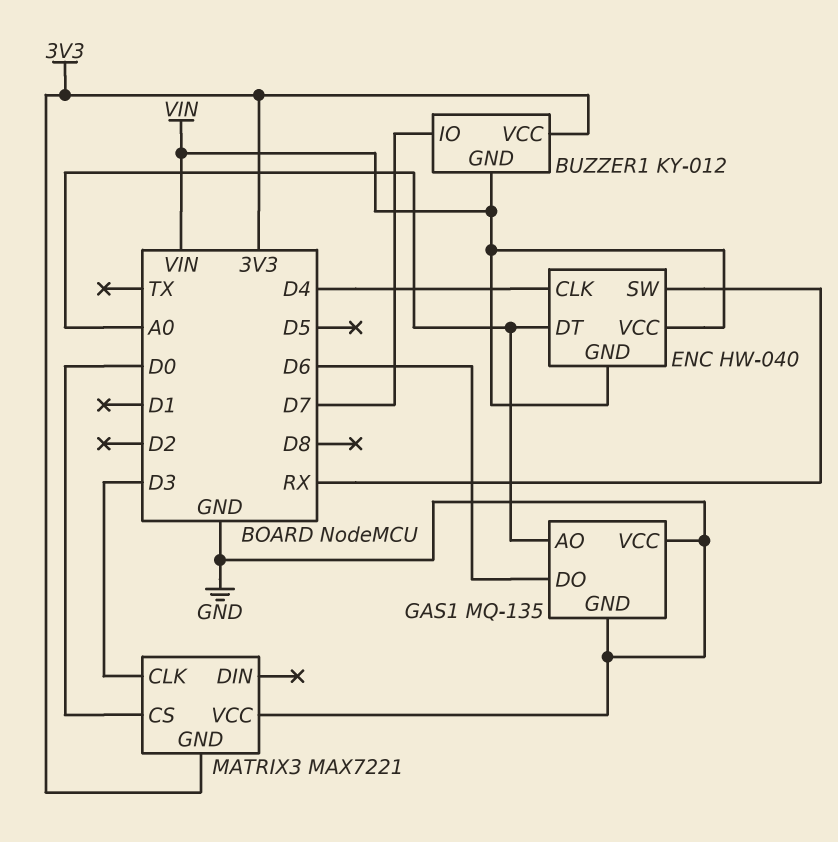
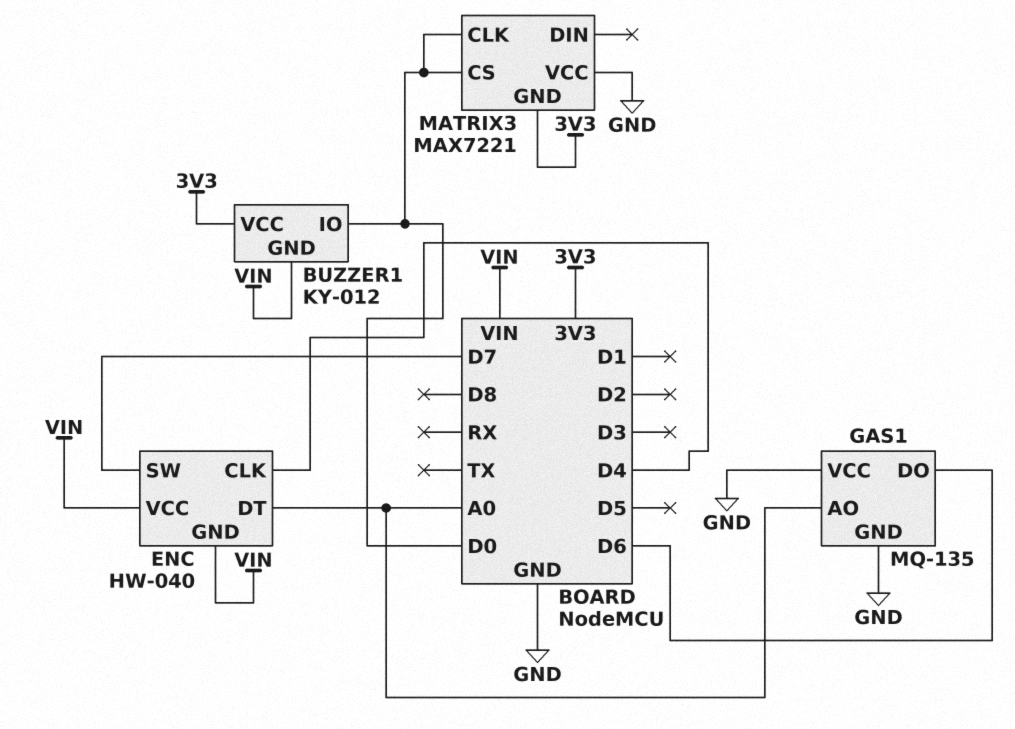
BUZZER1 pin IO: D7 -> D0
ENC pin SW: RX -> D7
MATRIX3 pin CLK: D3 -> D0

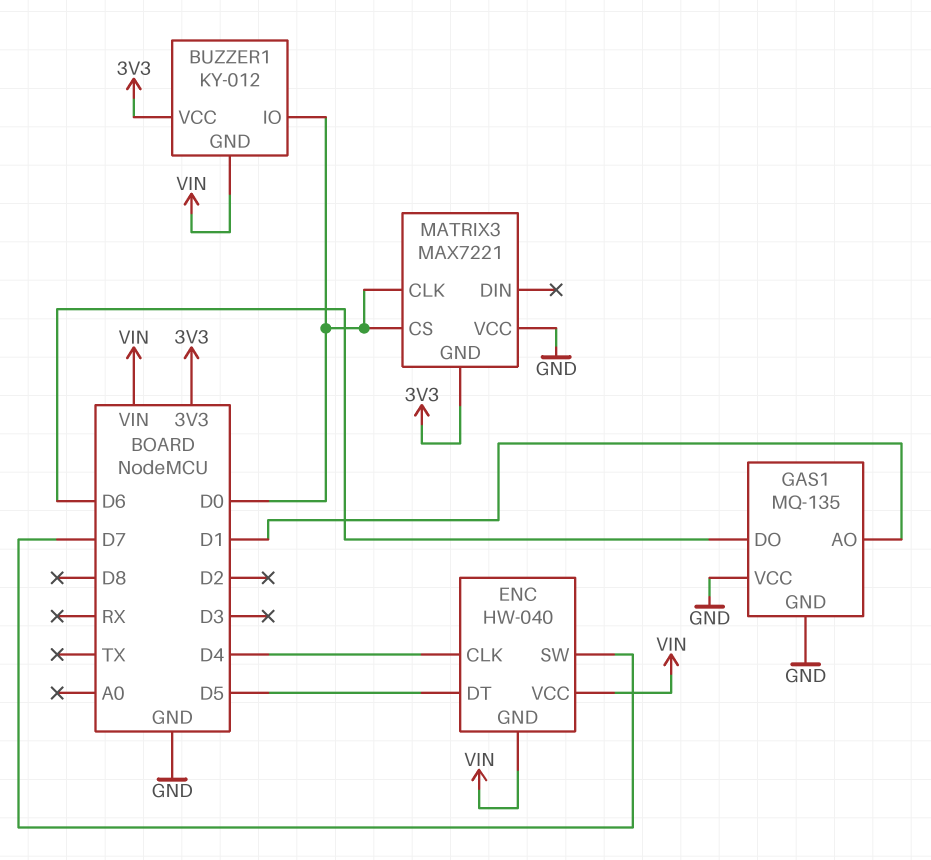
ENC pin DT: A0 -> D5
GAS1 pin AO: A0 -> D1

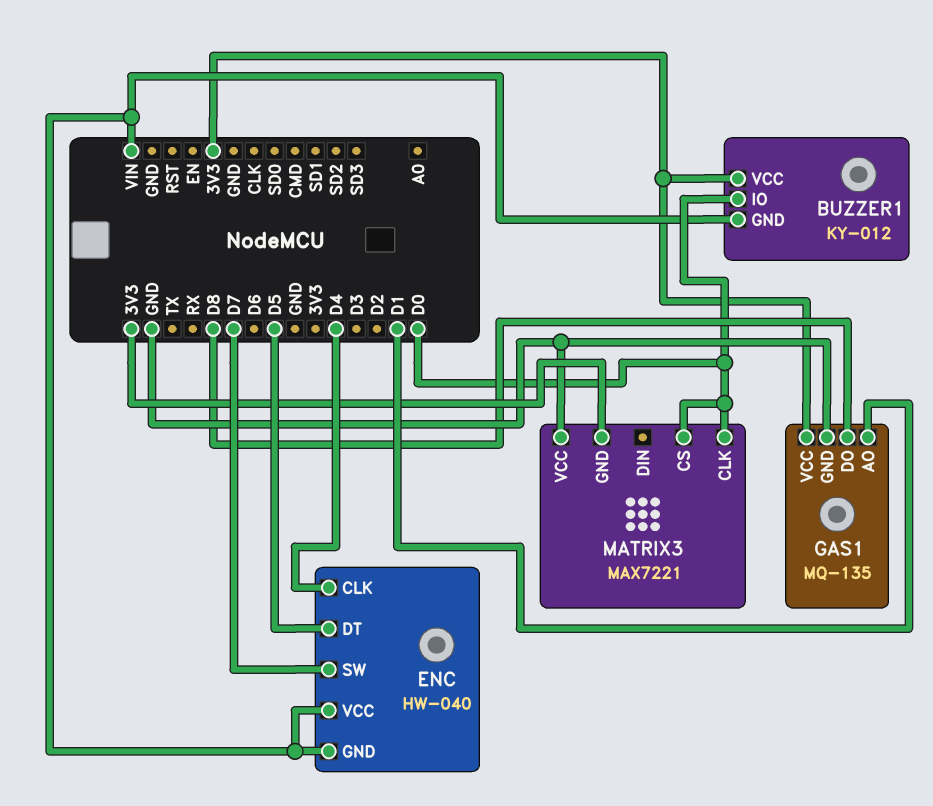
GAS1 pin DO: D6 -> D8
GAS1 pin VCC: GND -> 3V3

